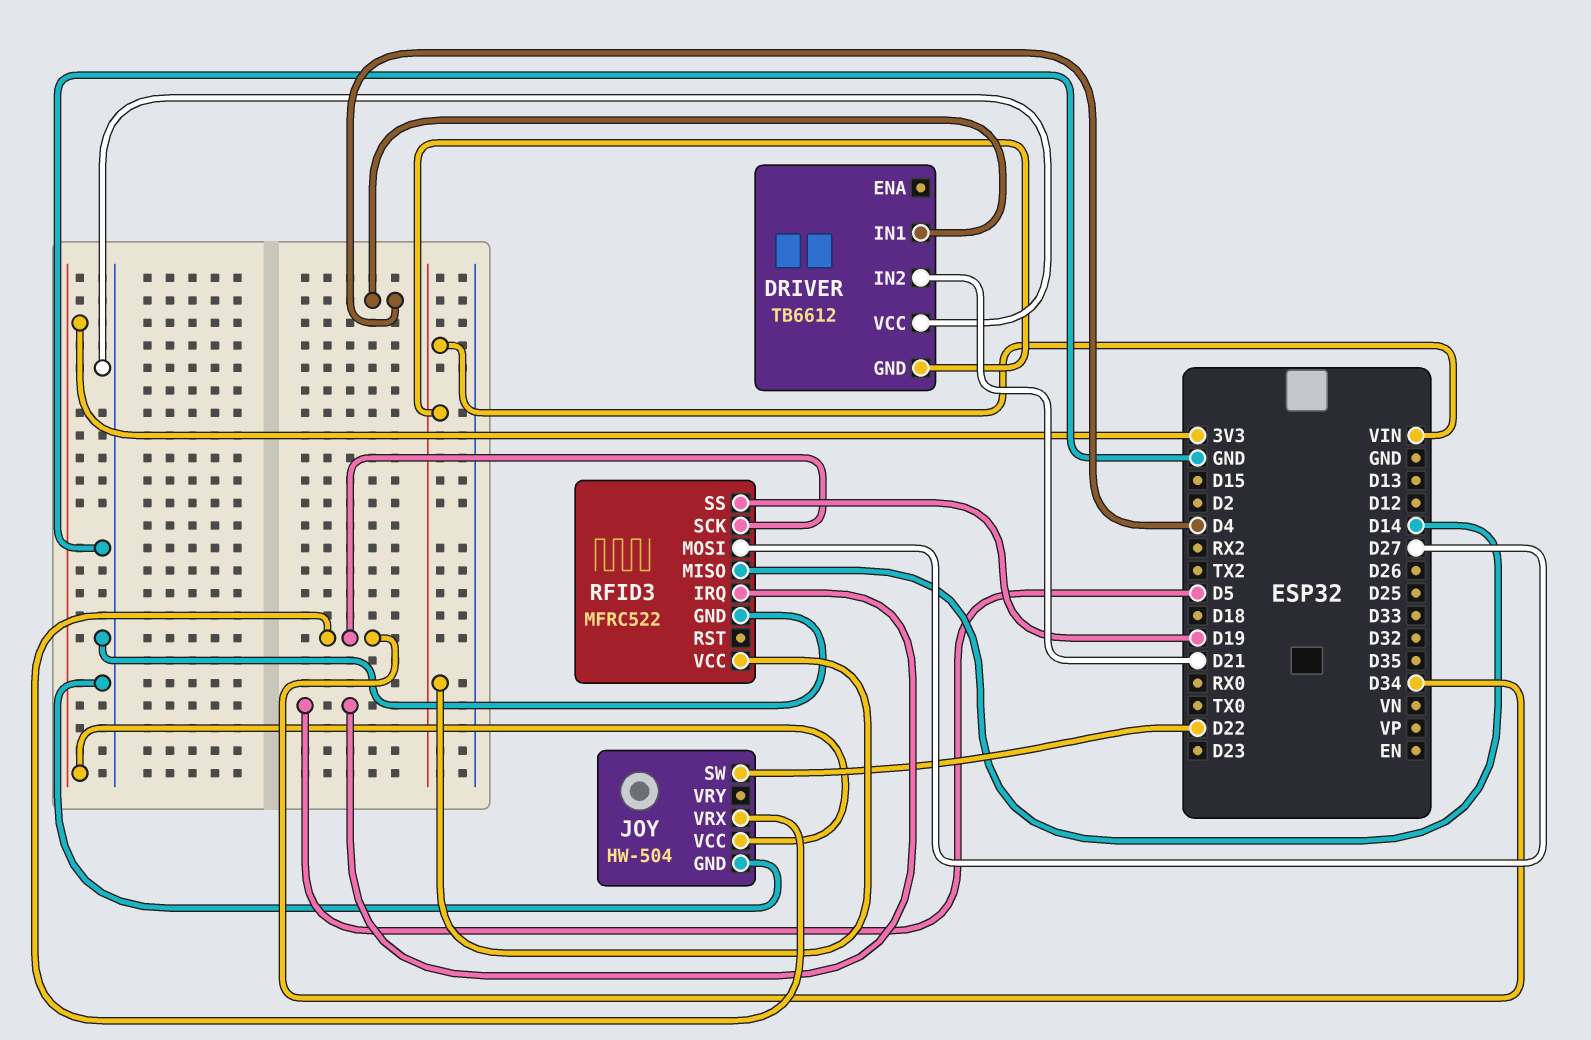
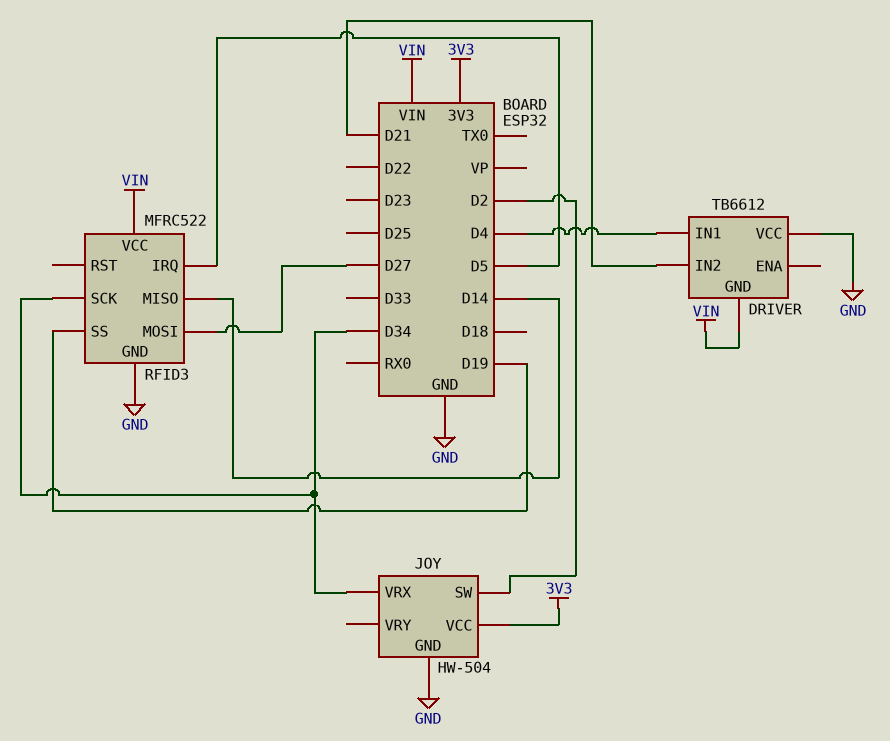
JOY pin SW: D22 -> D2

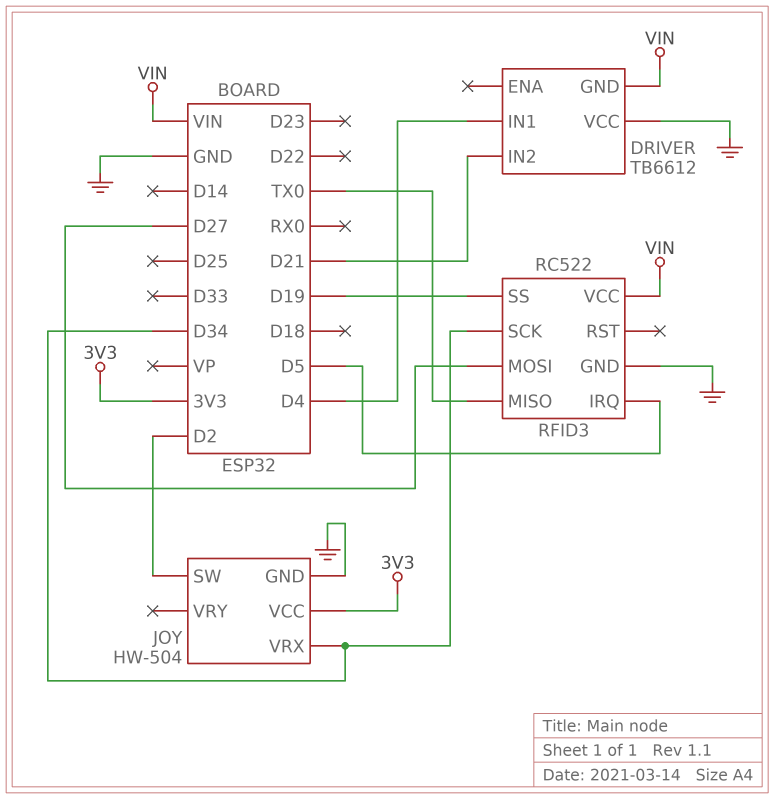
RFID3: MFRC522 -> RC522
RFID3 pin MISO: D14 -> TX0

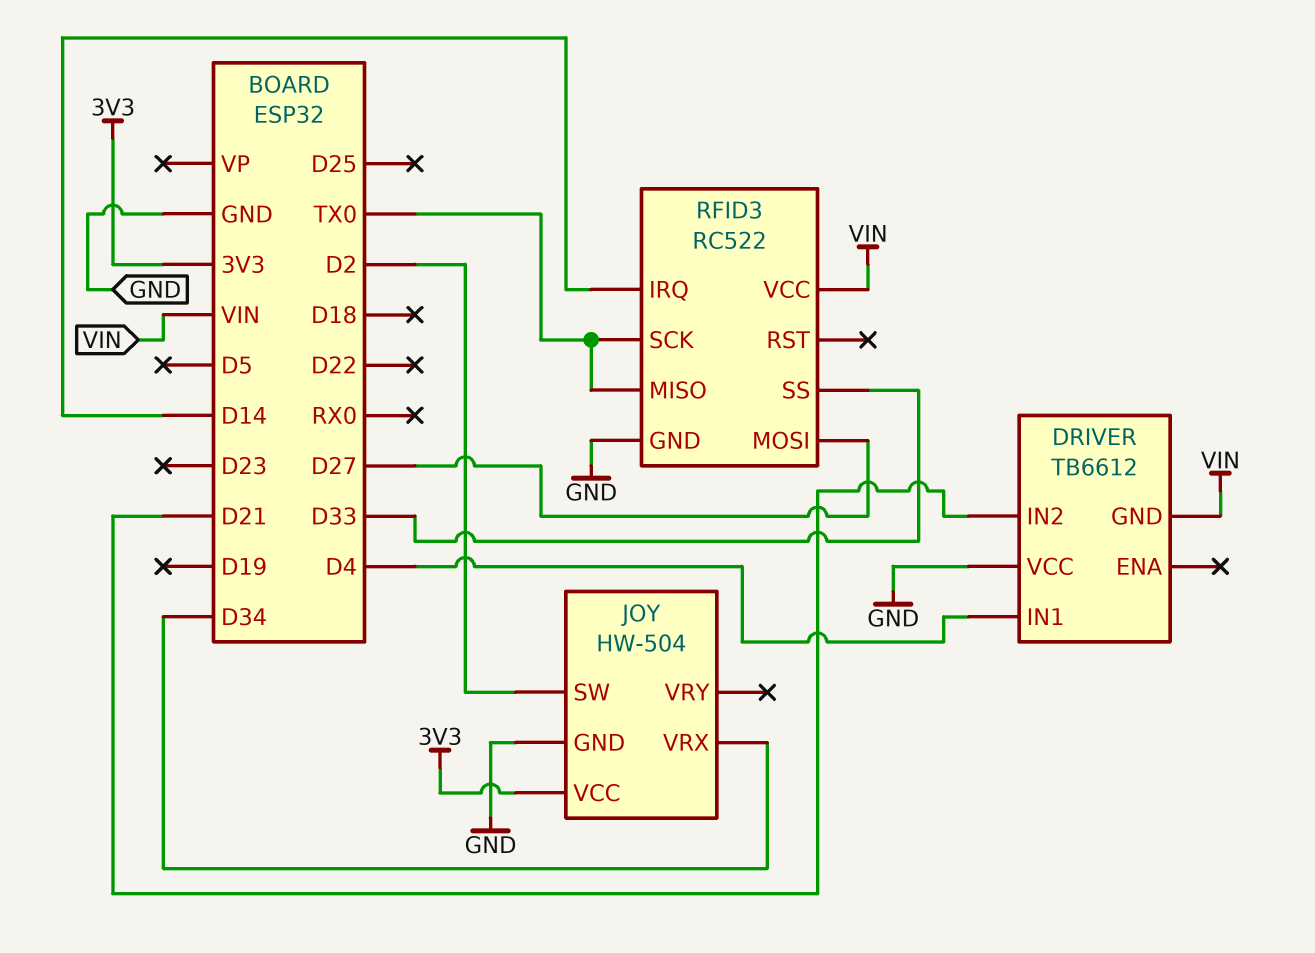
RFID3 pin IRQ: D5 -> D14
RFID3 pin SCK: D34 -> TX0
RFID3 pin SS: D19 -> D33

